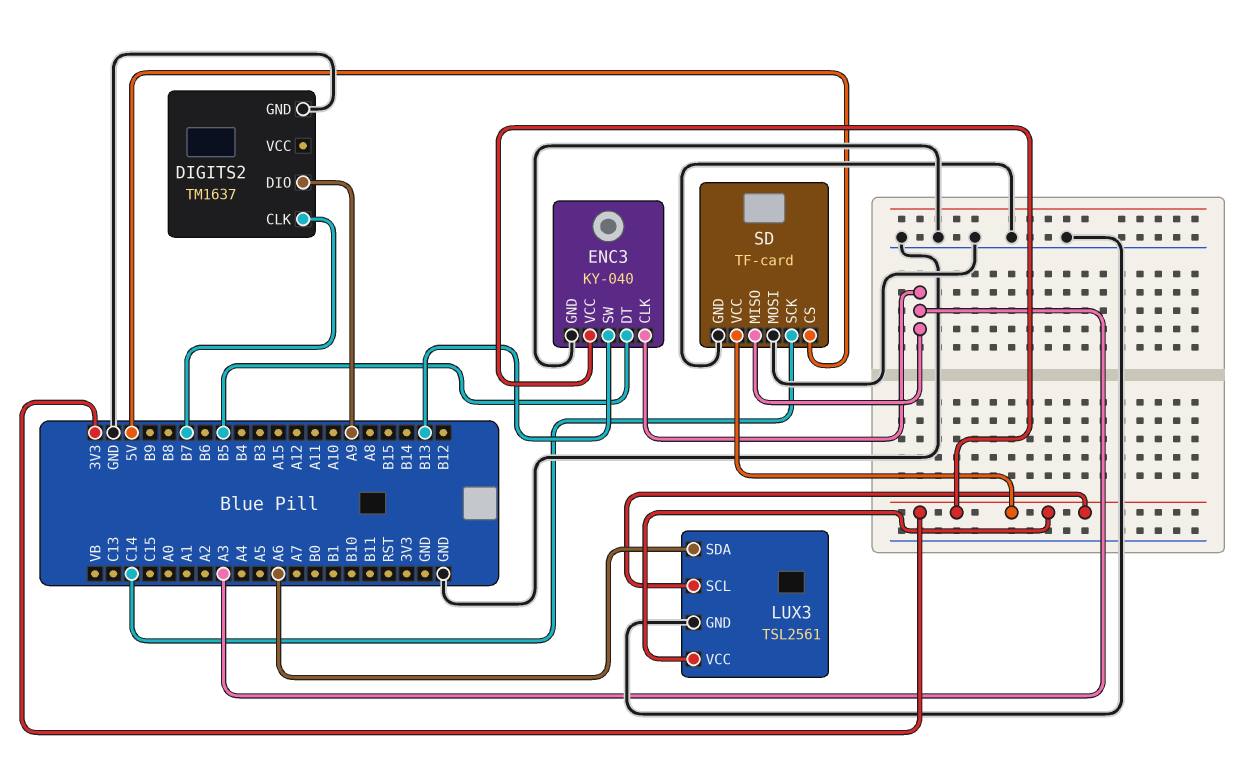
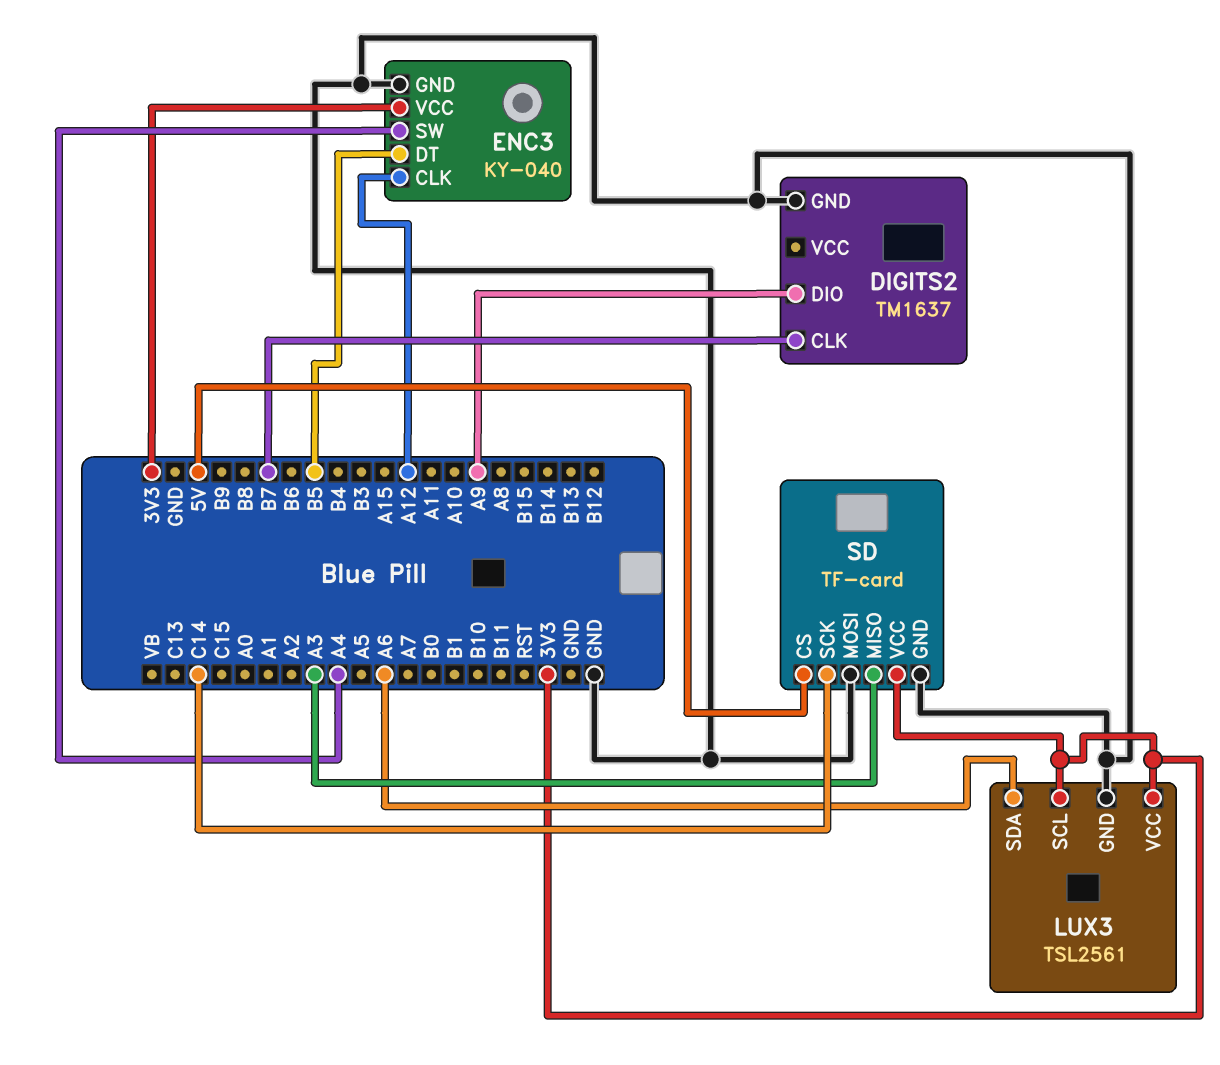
ENC3 pin CLK: A3 -> A12
ENC3 pin SW: B13 -> A4

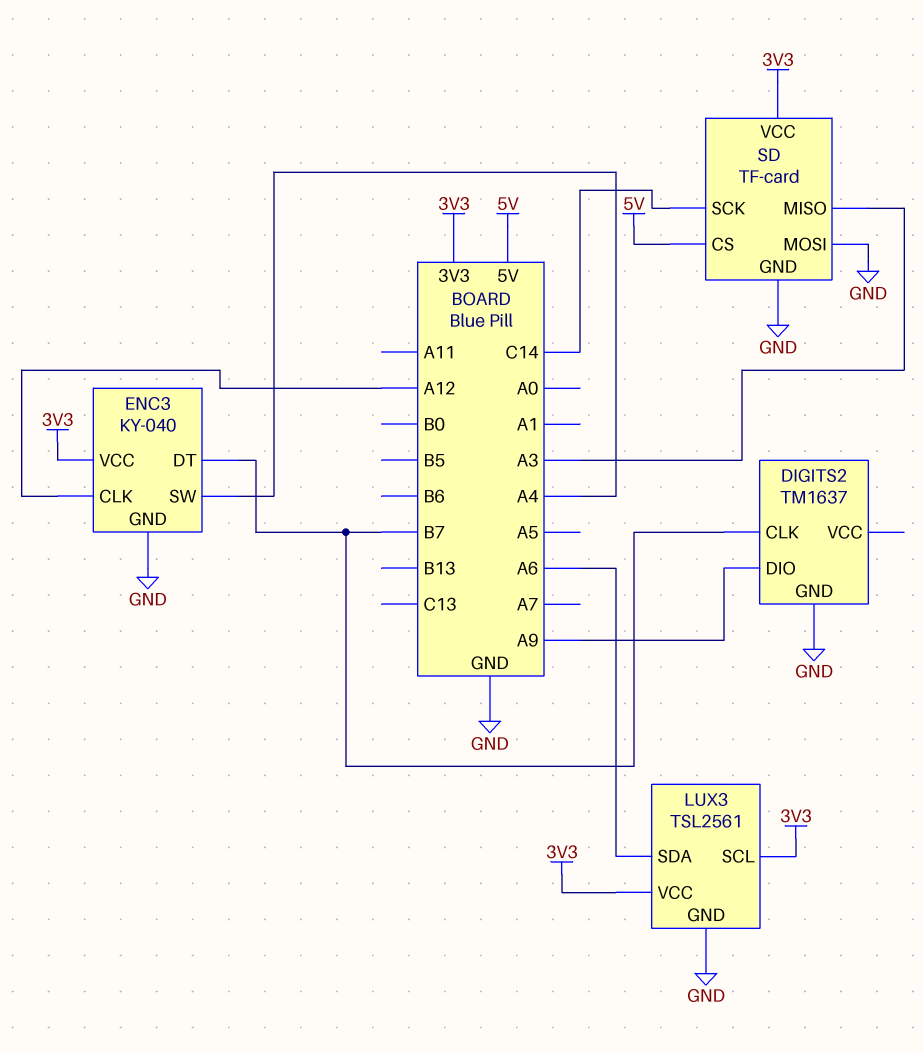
ENC3 pin DT: B5 -> B7

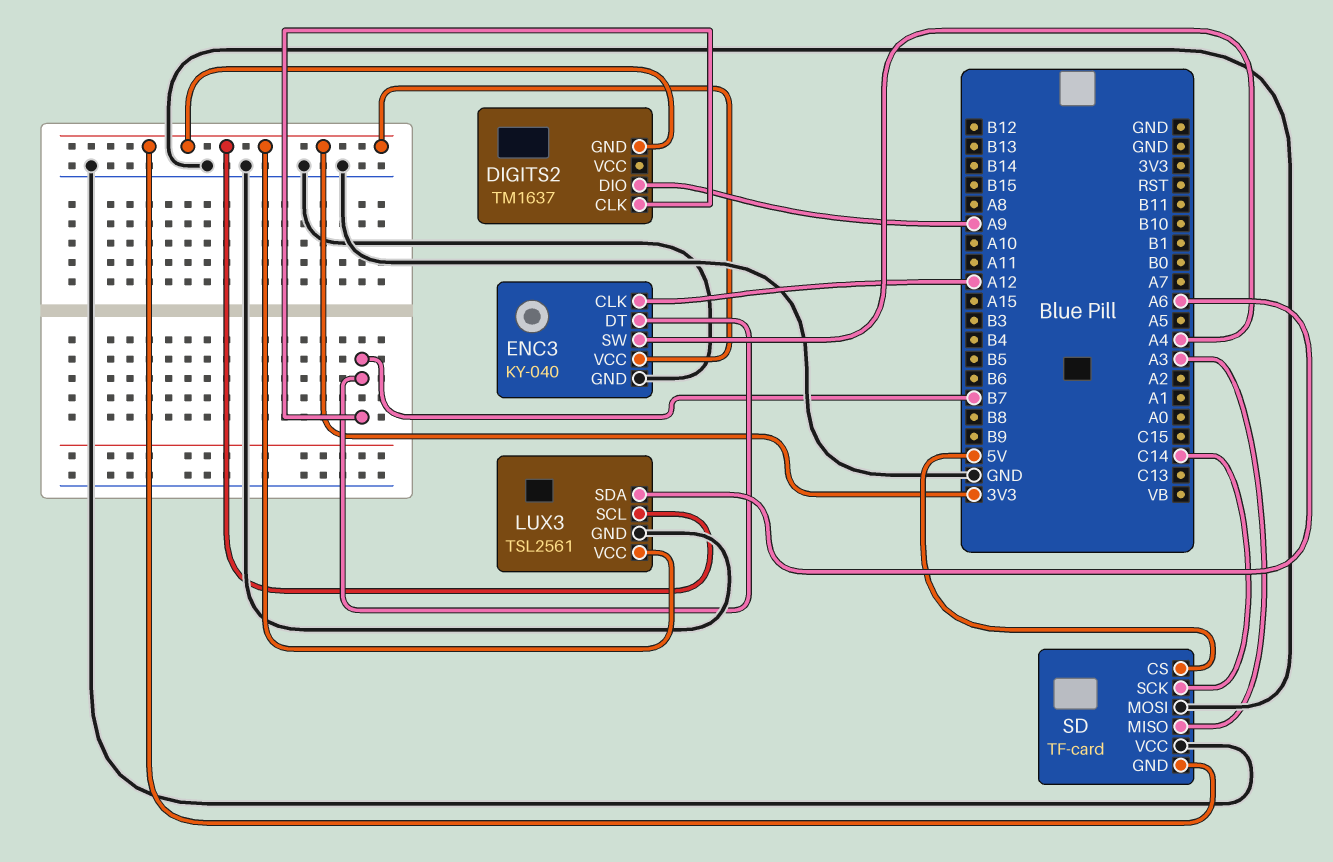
DIGITS2 pin GND: GND -> 3V3
SD pin GND: GND -> 3V3
SD pin VCC: 3V3 -> GND

